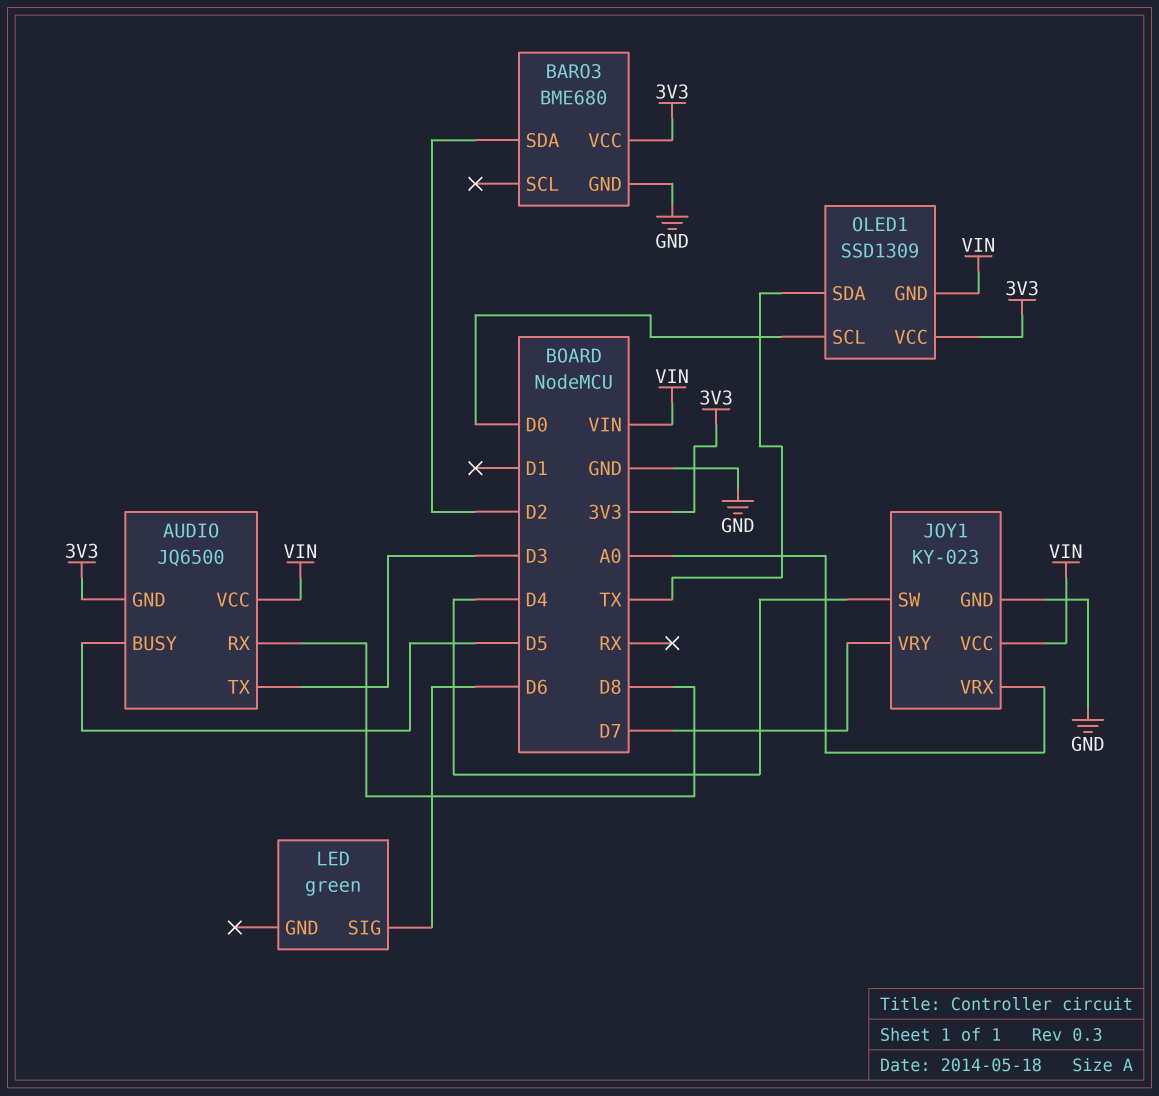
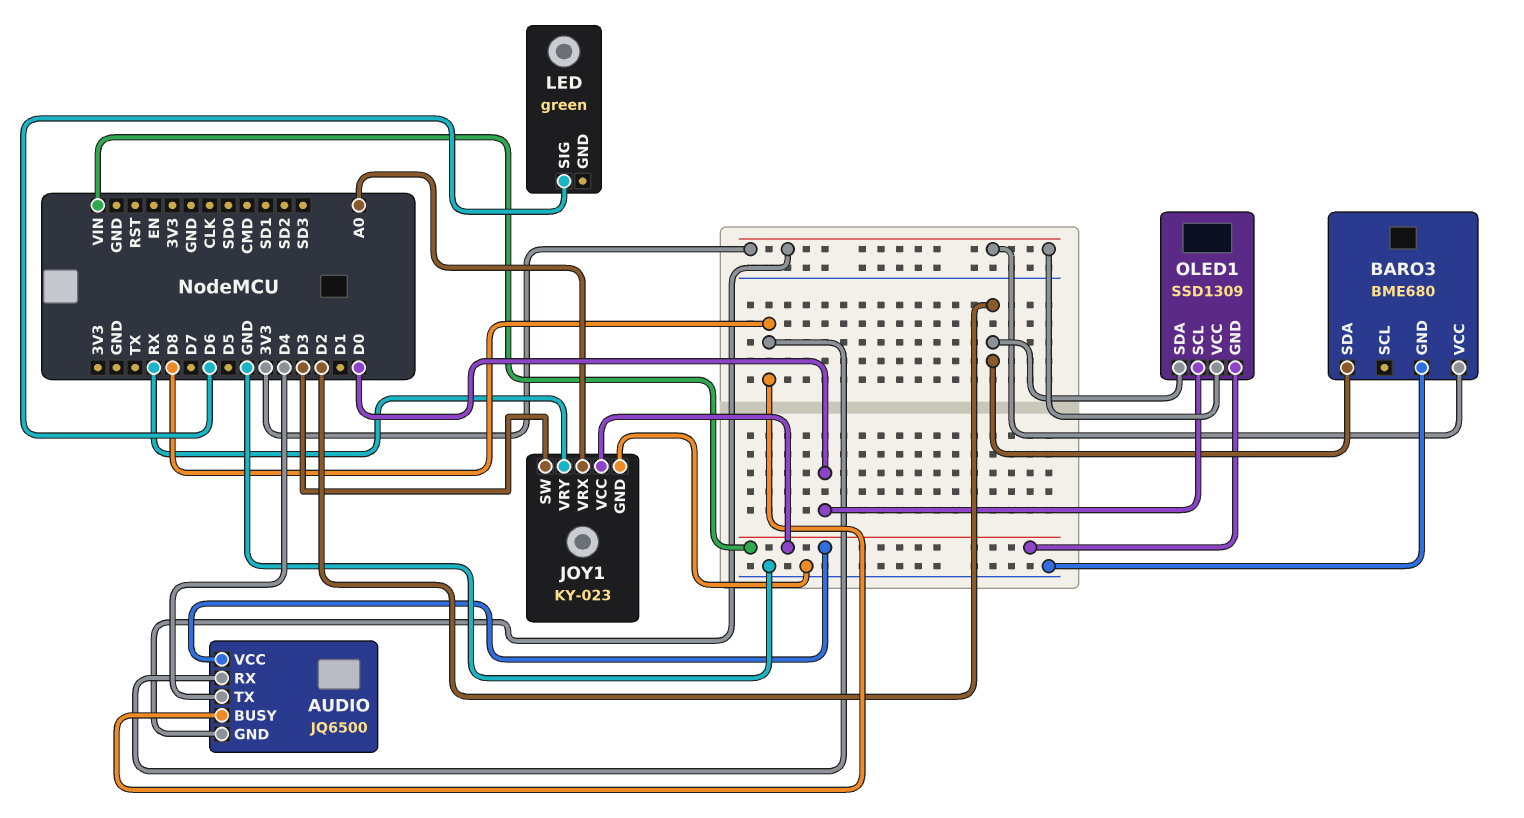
AUDIO pin BUSY: D5 -> D8
AUDIO pin TX: D3 -> D4
JOY1 pin SW: D4 -> D3
JOY1 pin VRY: D7 -> RX
OLED1 pin SDA: TX -> D2

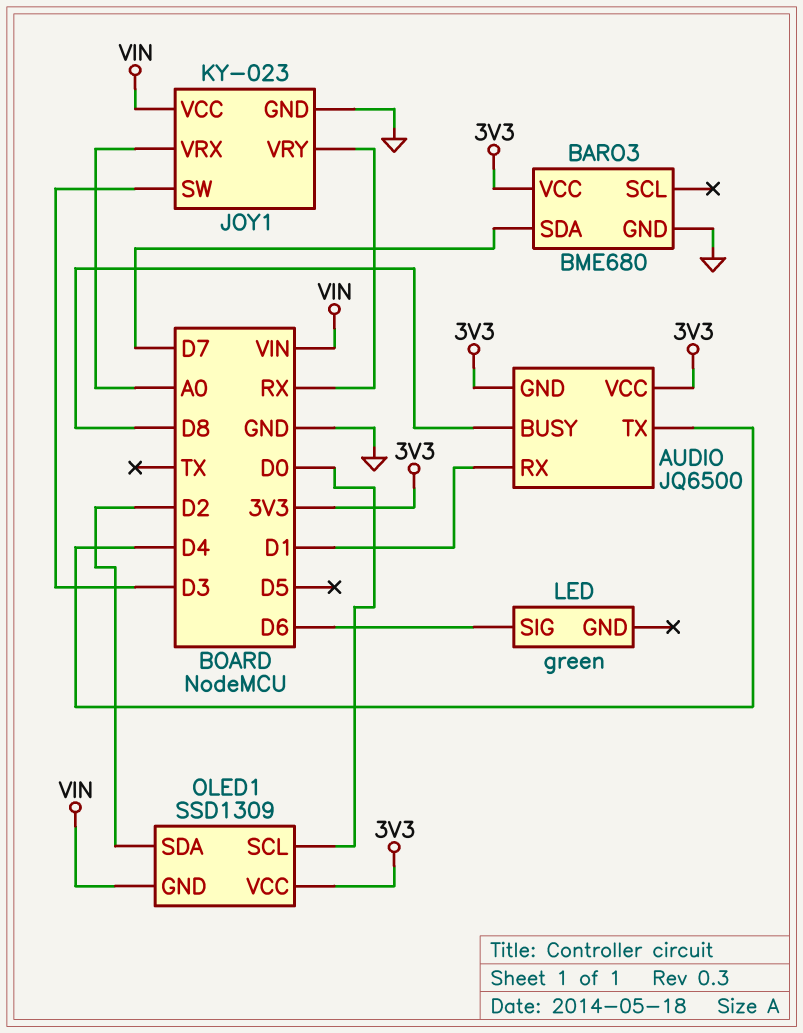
AUDIO pin RX: D8 -> D1
AUDIO pin VCC: VIN -> 3V3
BARO3 pin SDA: D2 -> D7

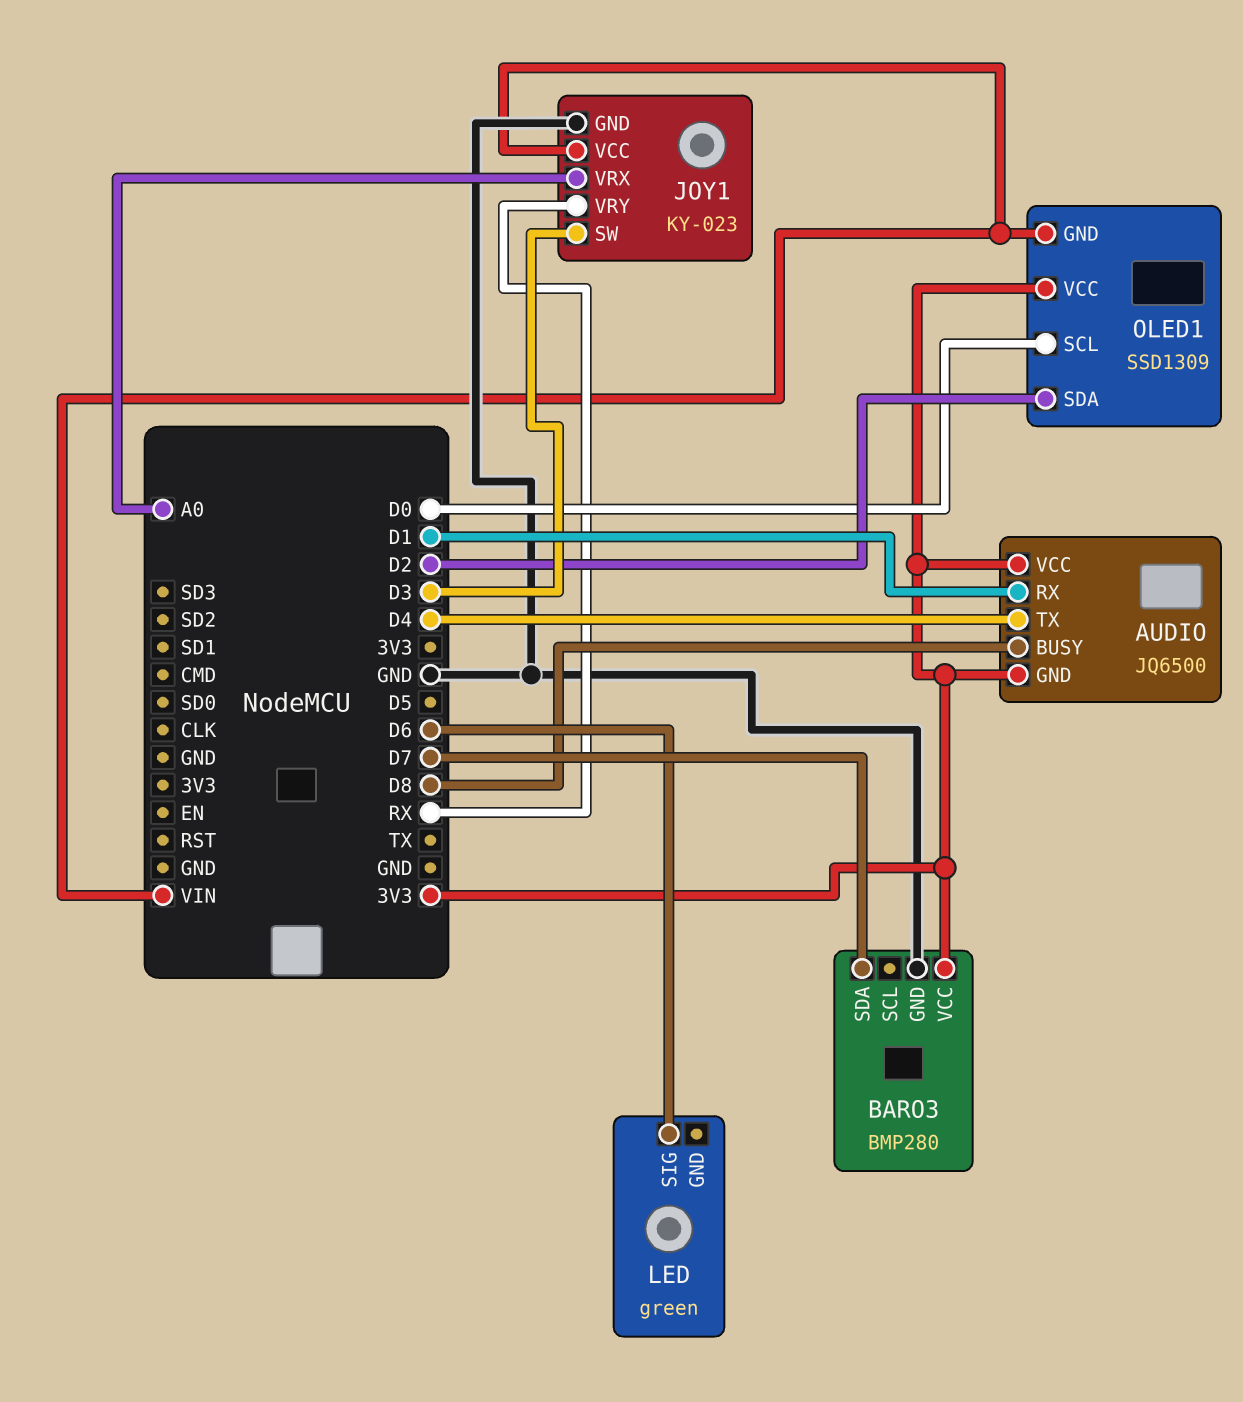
BARO3: BME680 -> BMP280

